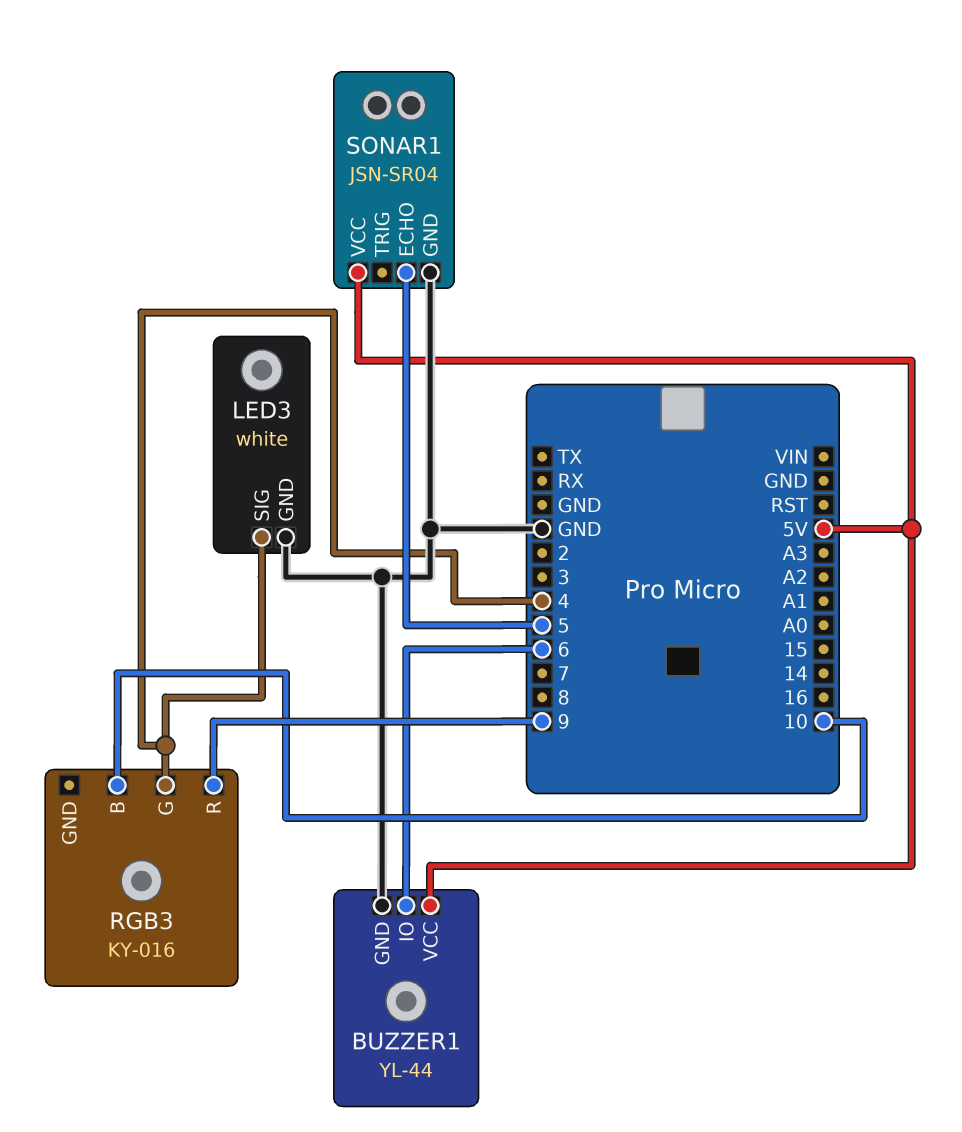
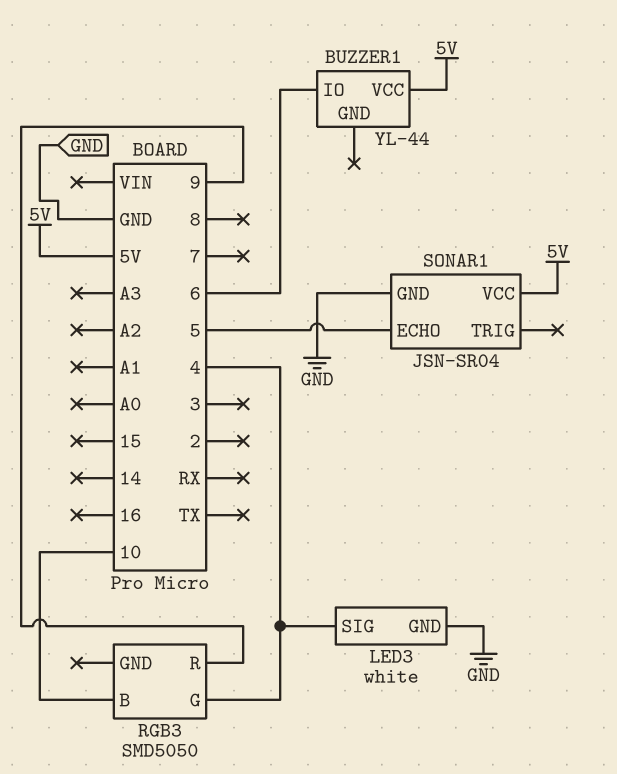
BUZZER1 pin GND: GND -> none
RGB3: KY-016 -> SMD5050

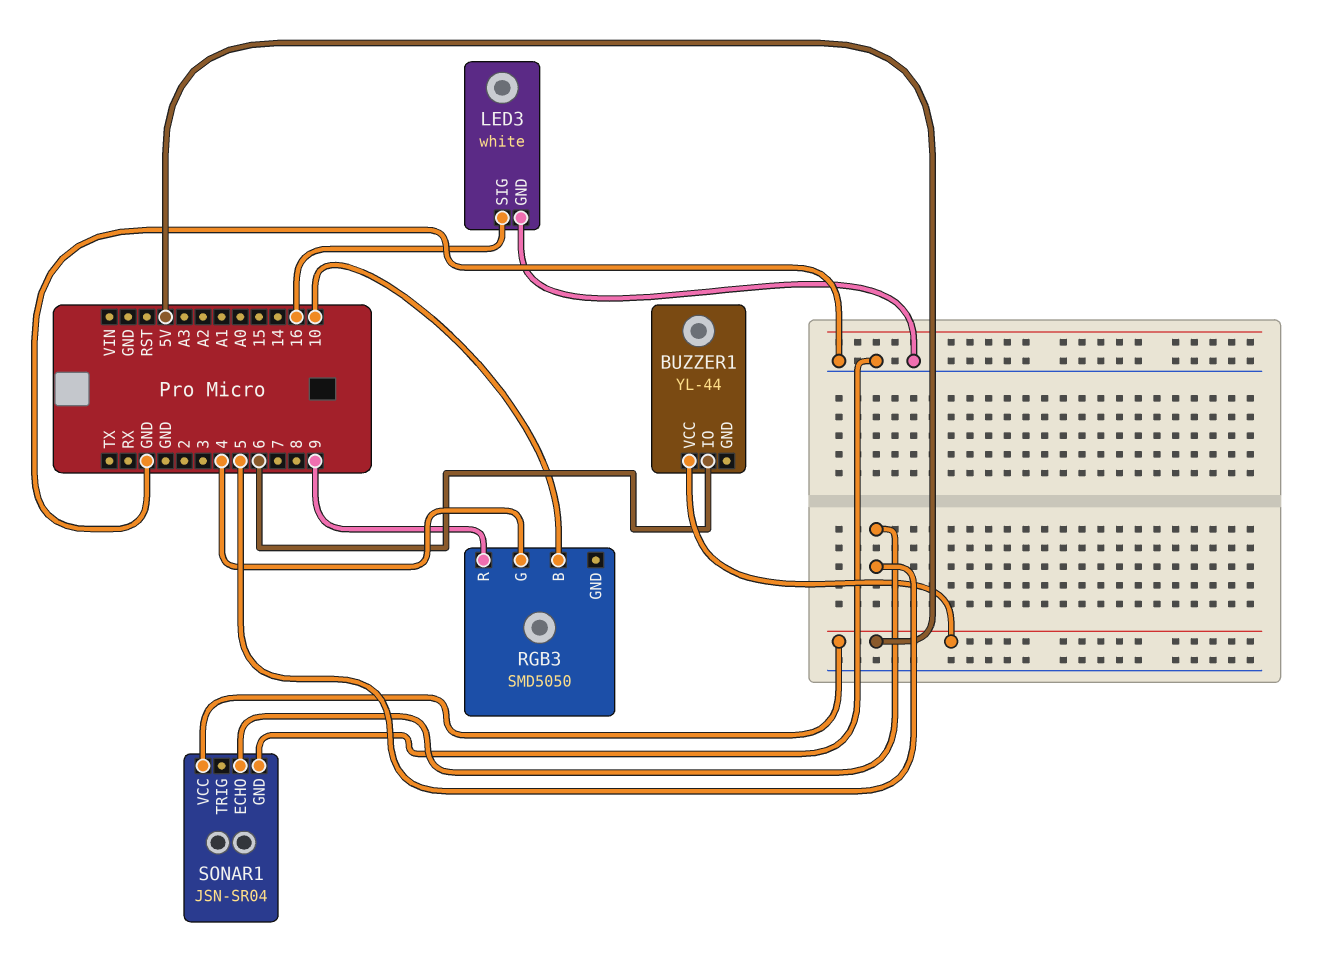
LED3 pin SIG: 4 -> 16

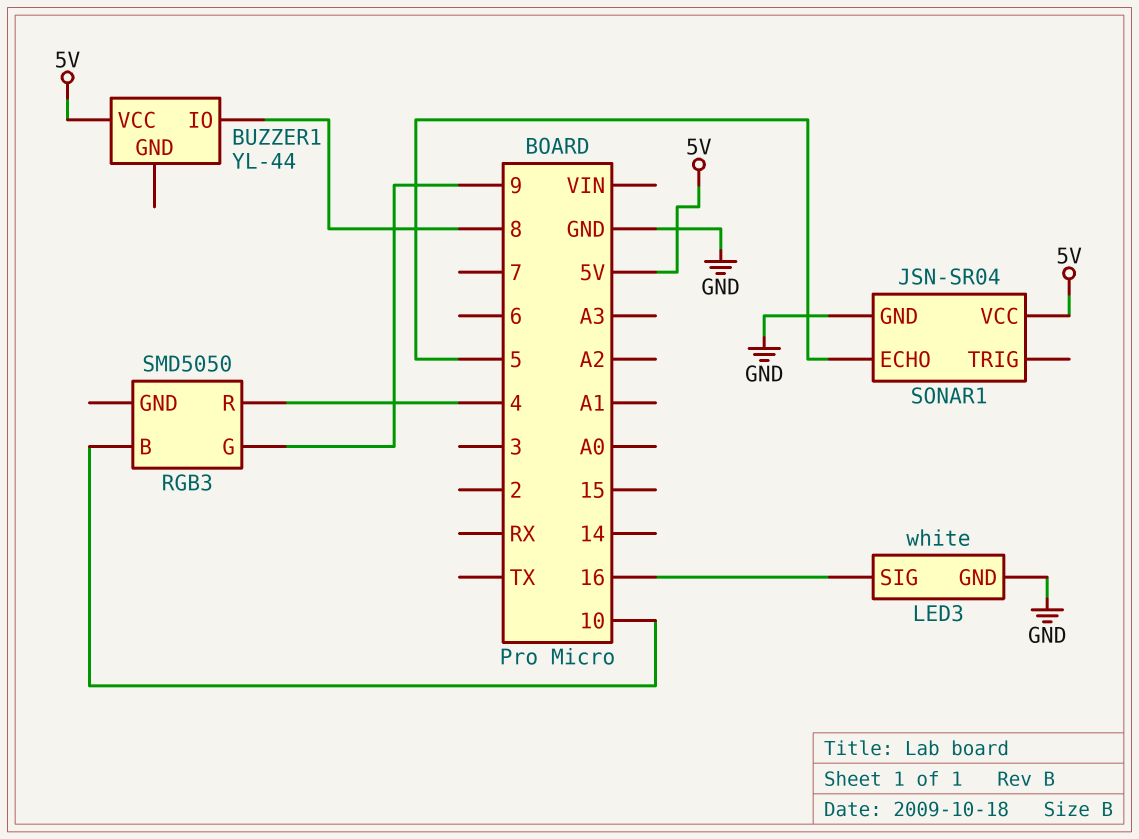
BUZZER1 pin IO: 6 -> 8
RGB3 pin G: 4 -> 9
RGB3 pin R: 9 -> 4

